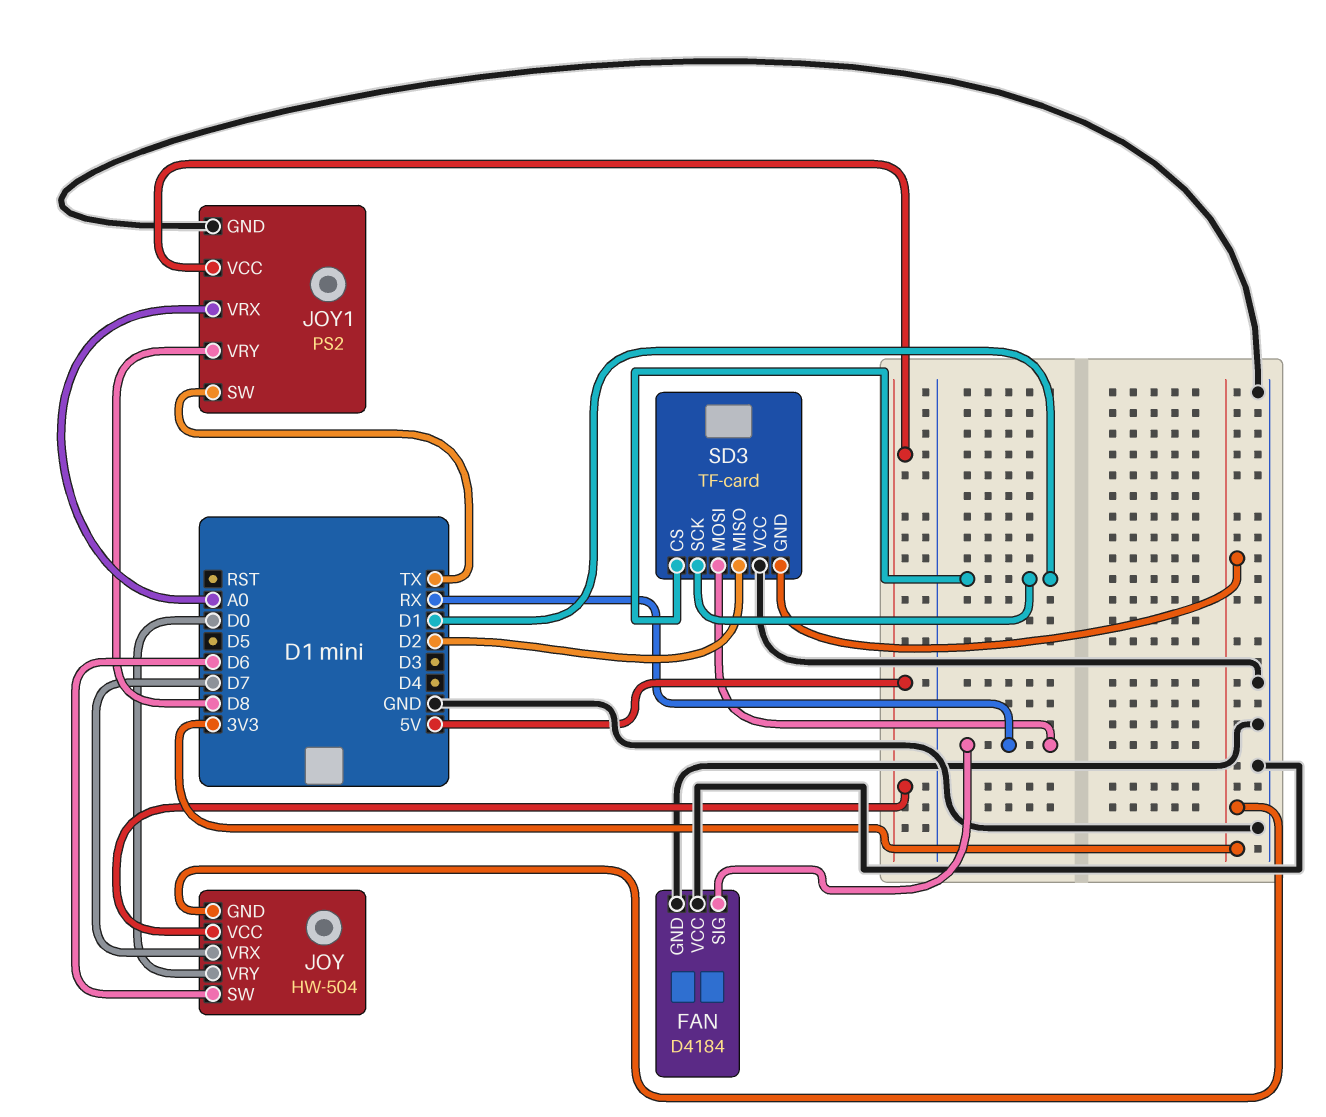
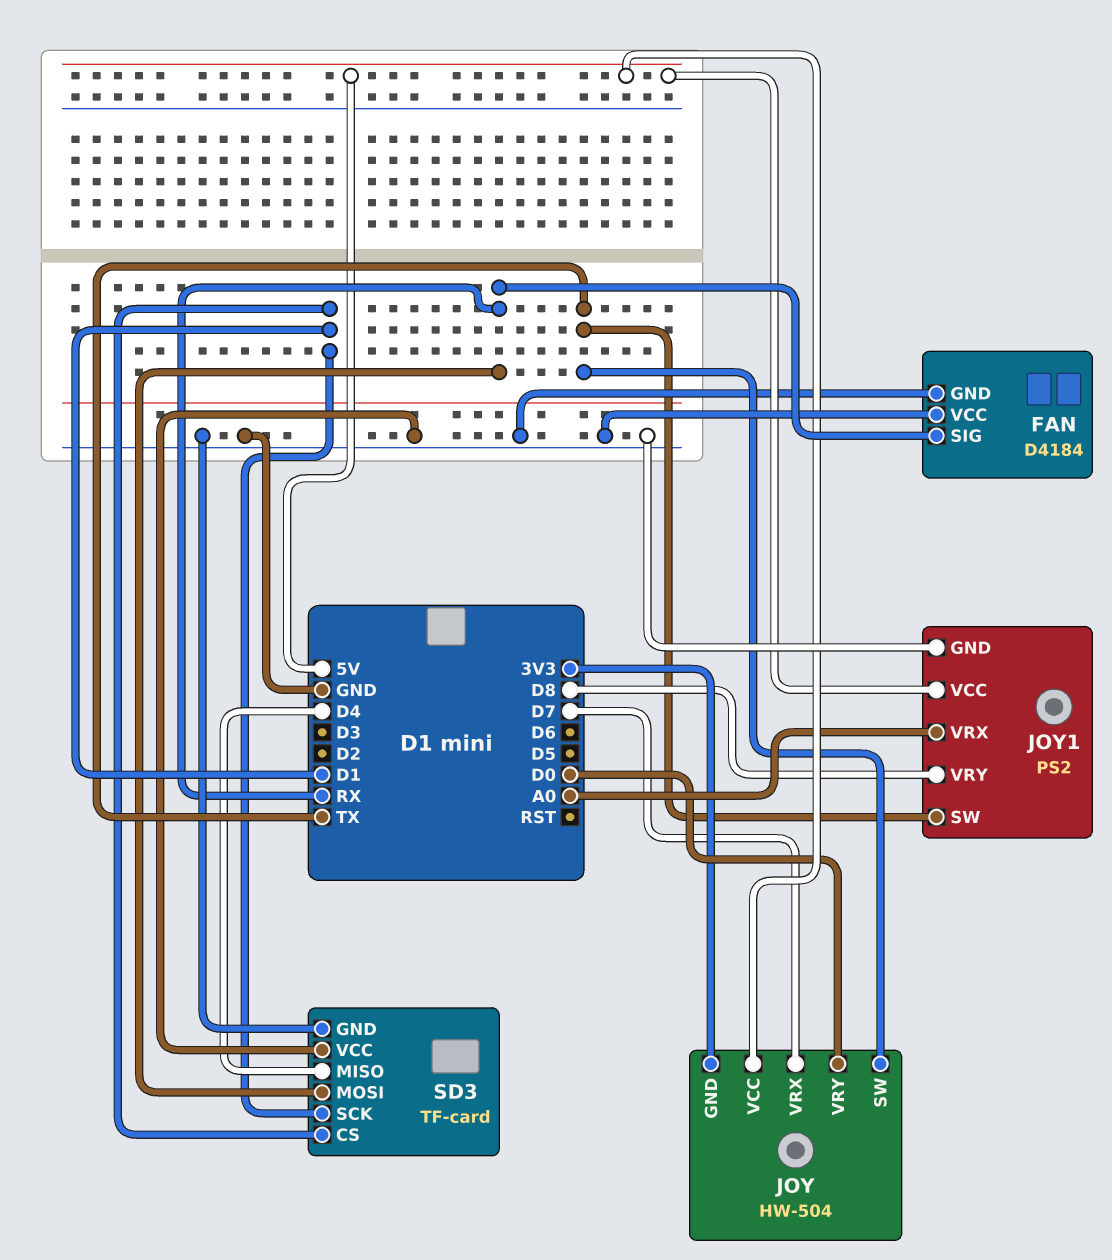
JOY pin SW: D6 -> TX
SD3 pin GND: 3V3 -> GND
SD3 pin MISO: D2 -> D4

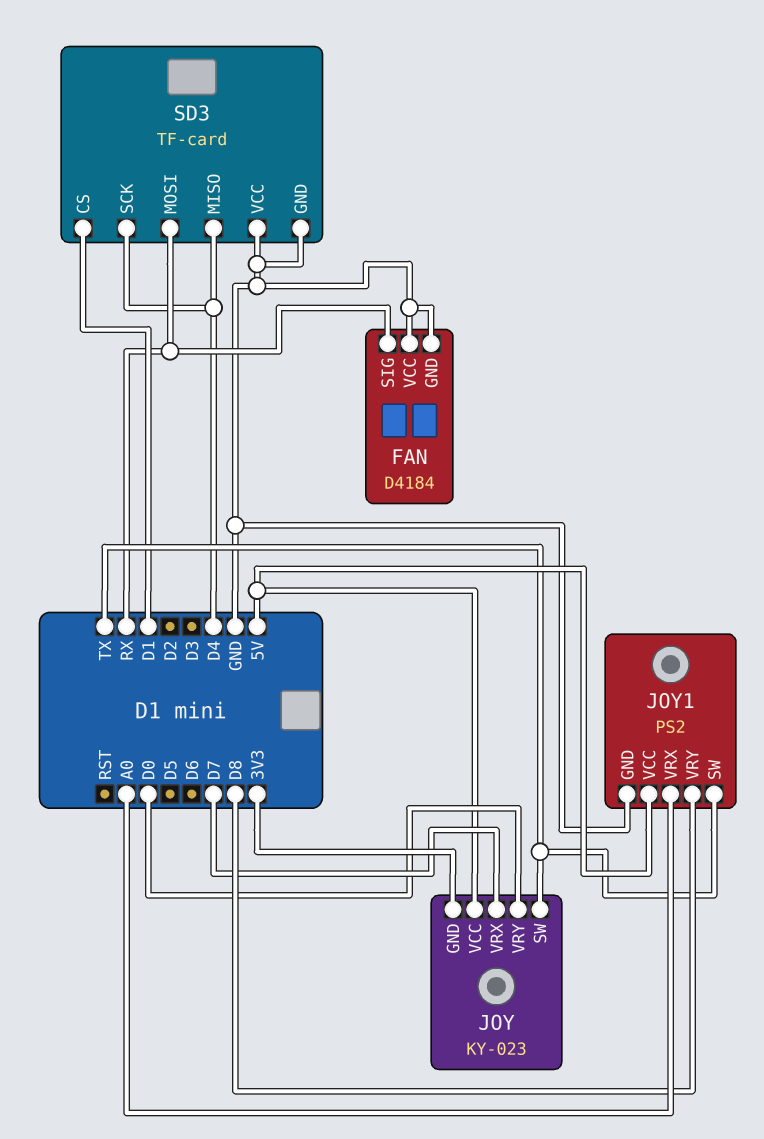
JOY: HW-504 -> KY-023
SD3 pin SCK: D1 -> D4

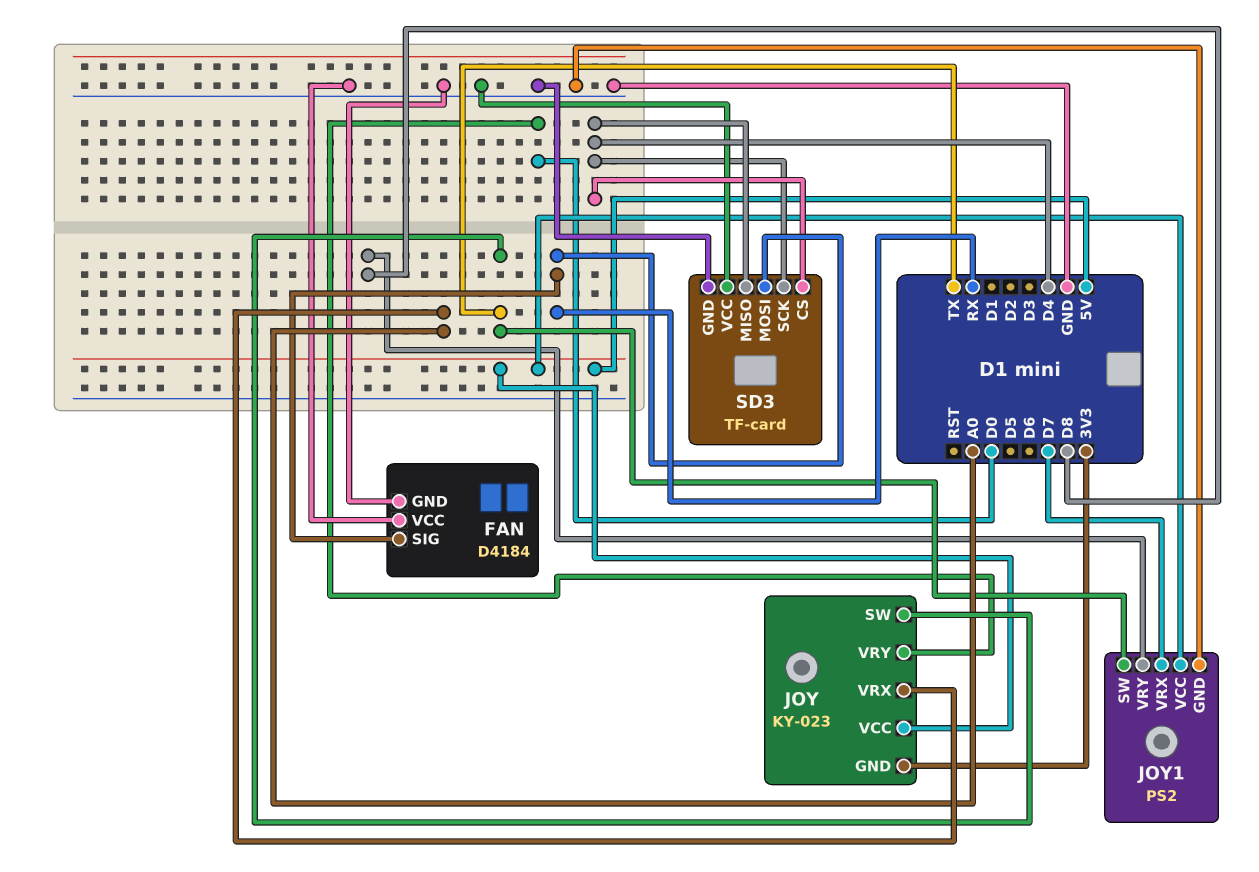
JOY pin VRX: D7 -> A0
JOY1 pin VRX: A0 -> D7
SD3 pin CS: D1 -> D4

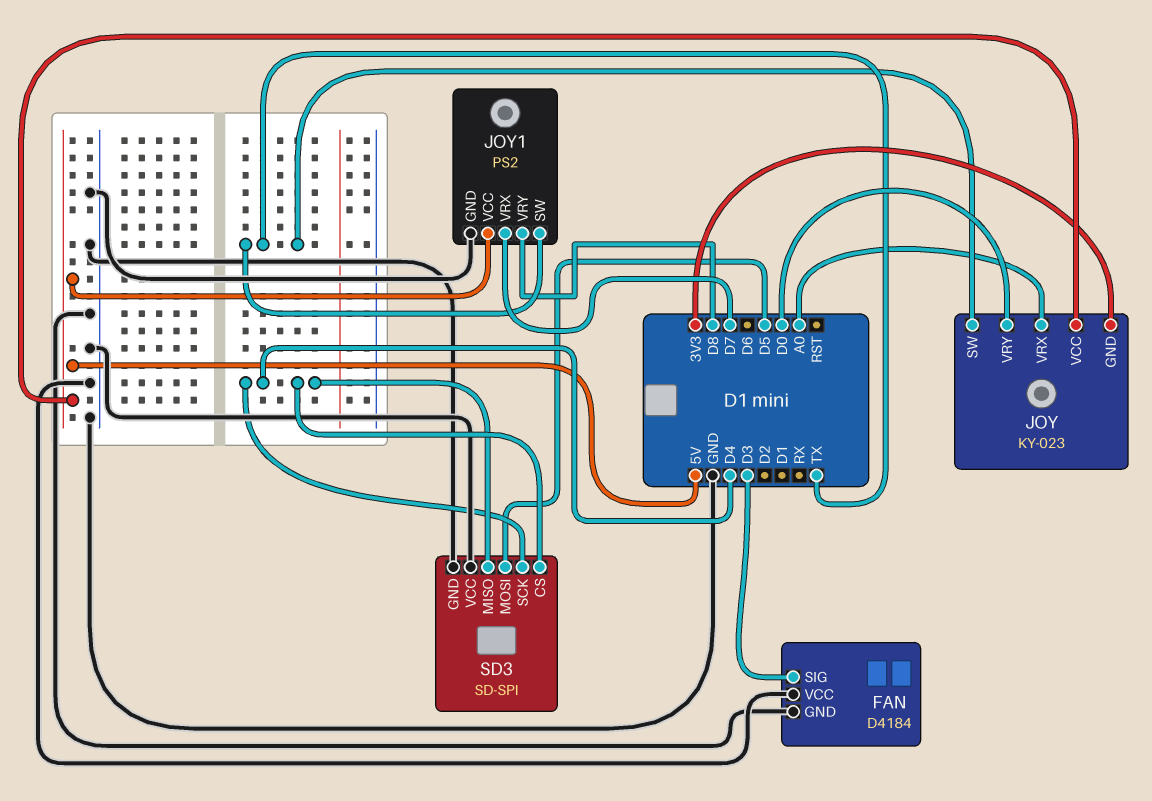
FAN pin SIG: RX -> D3
SD3: TF-card -> SD-SPI
SD3 pin MOSI: RX -> D5

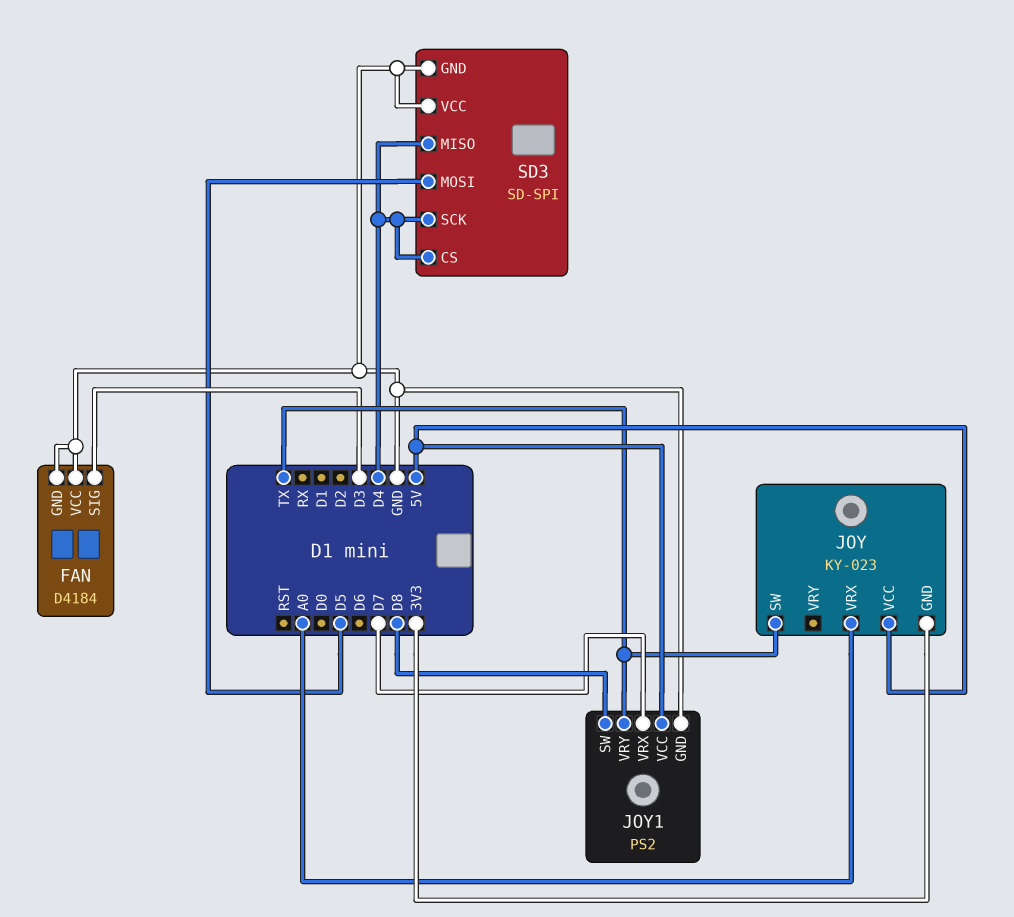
JOY pin VRY: D0 -> none
JOY1 pin SW: TX -> D8
JOY1 pin VRY: D8 -> TX

